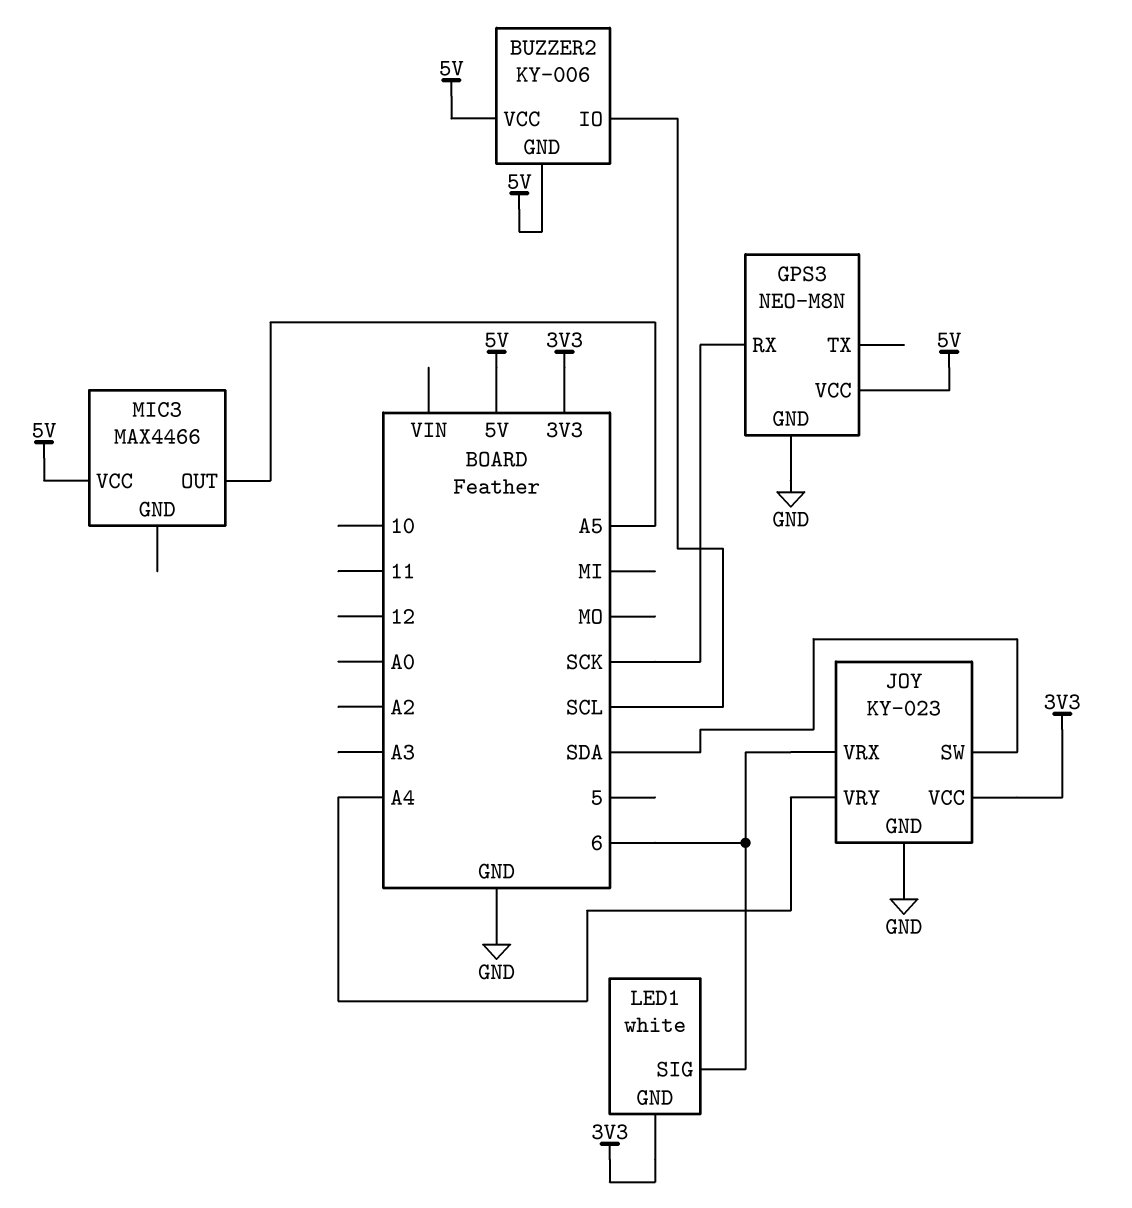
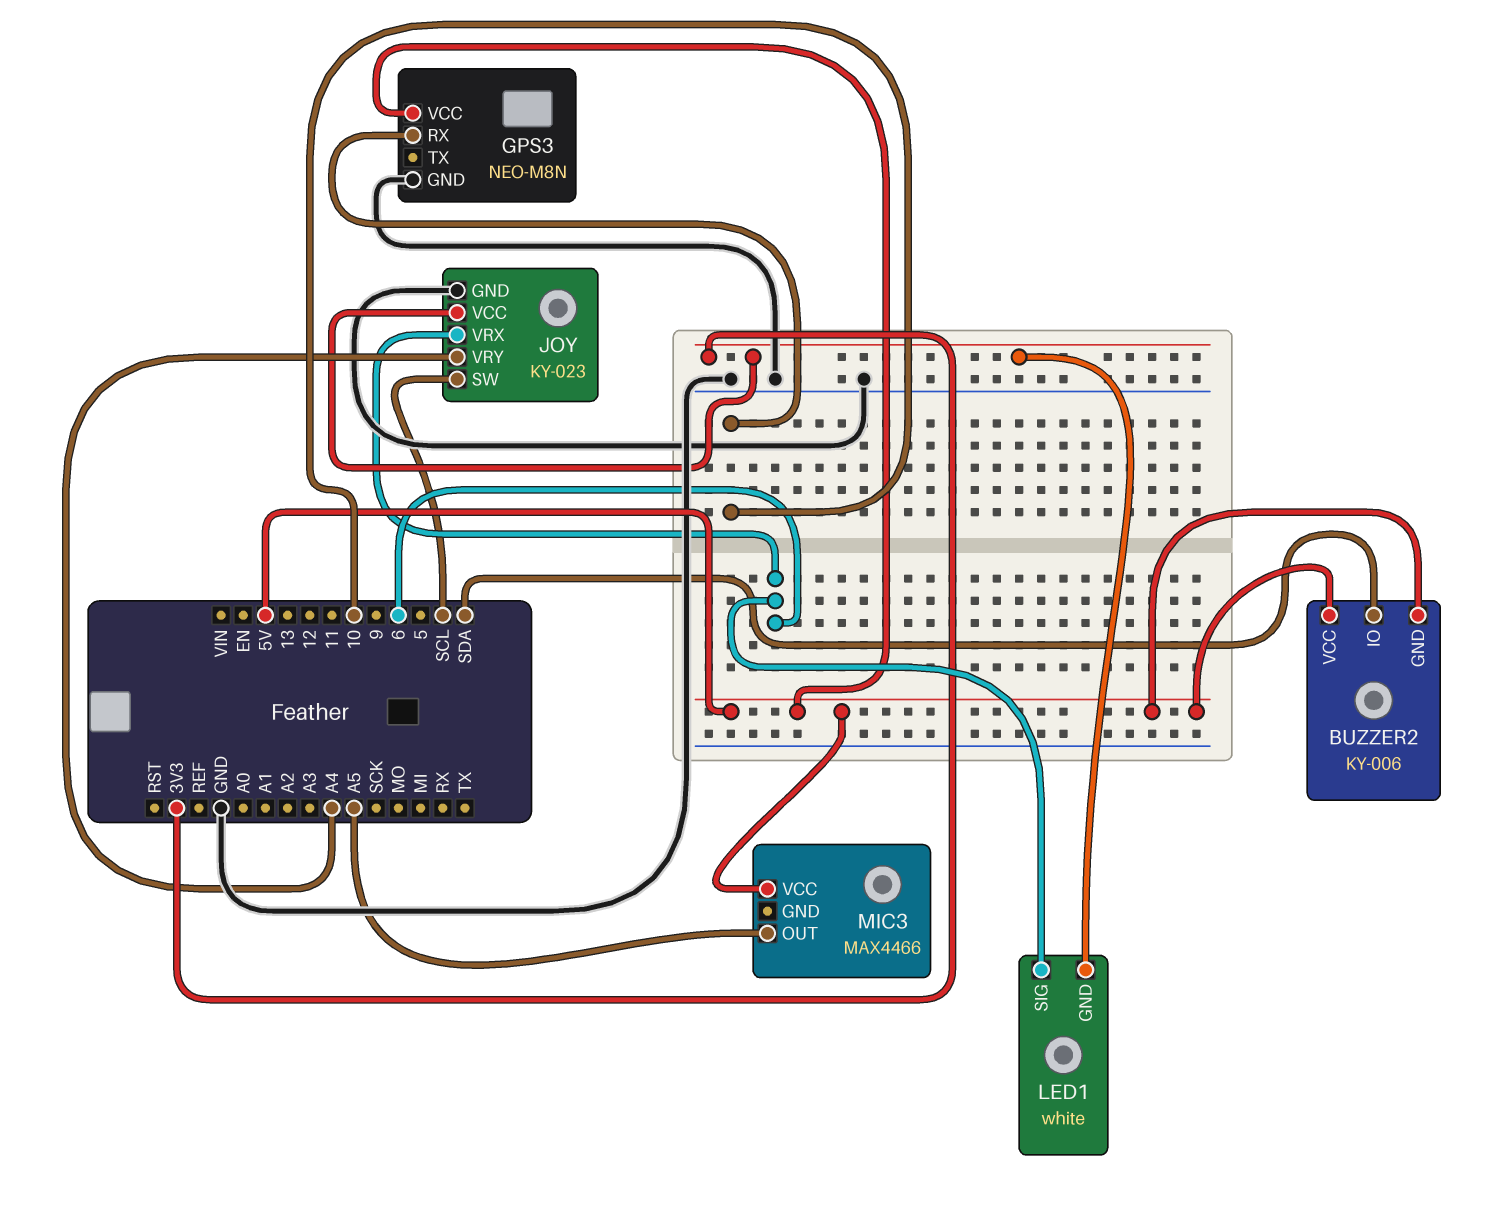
BUZZER2 pin IO: SCL -> SDA
GPS3 pin RX: SCK -> 10
JOY pin SW: SDA -> SCL

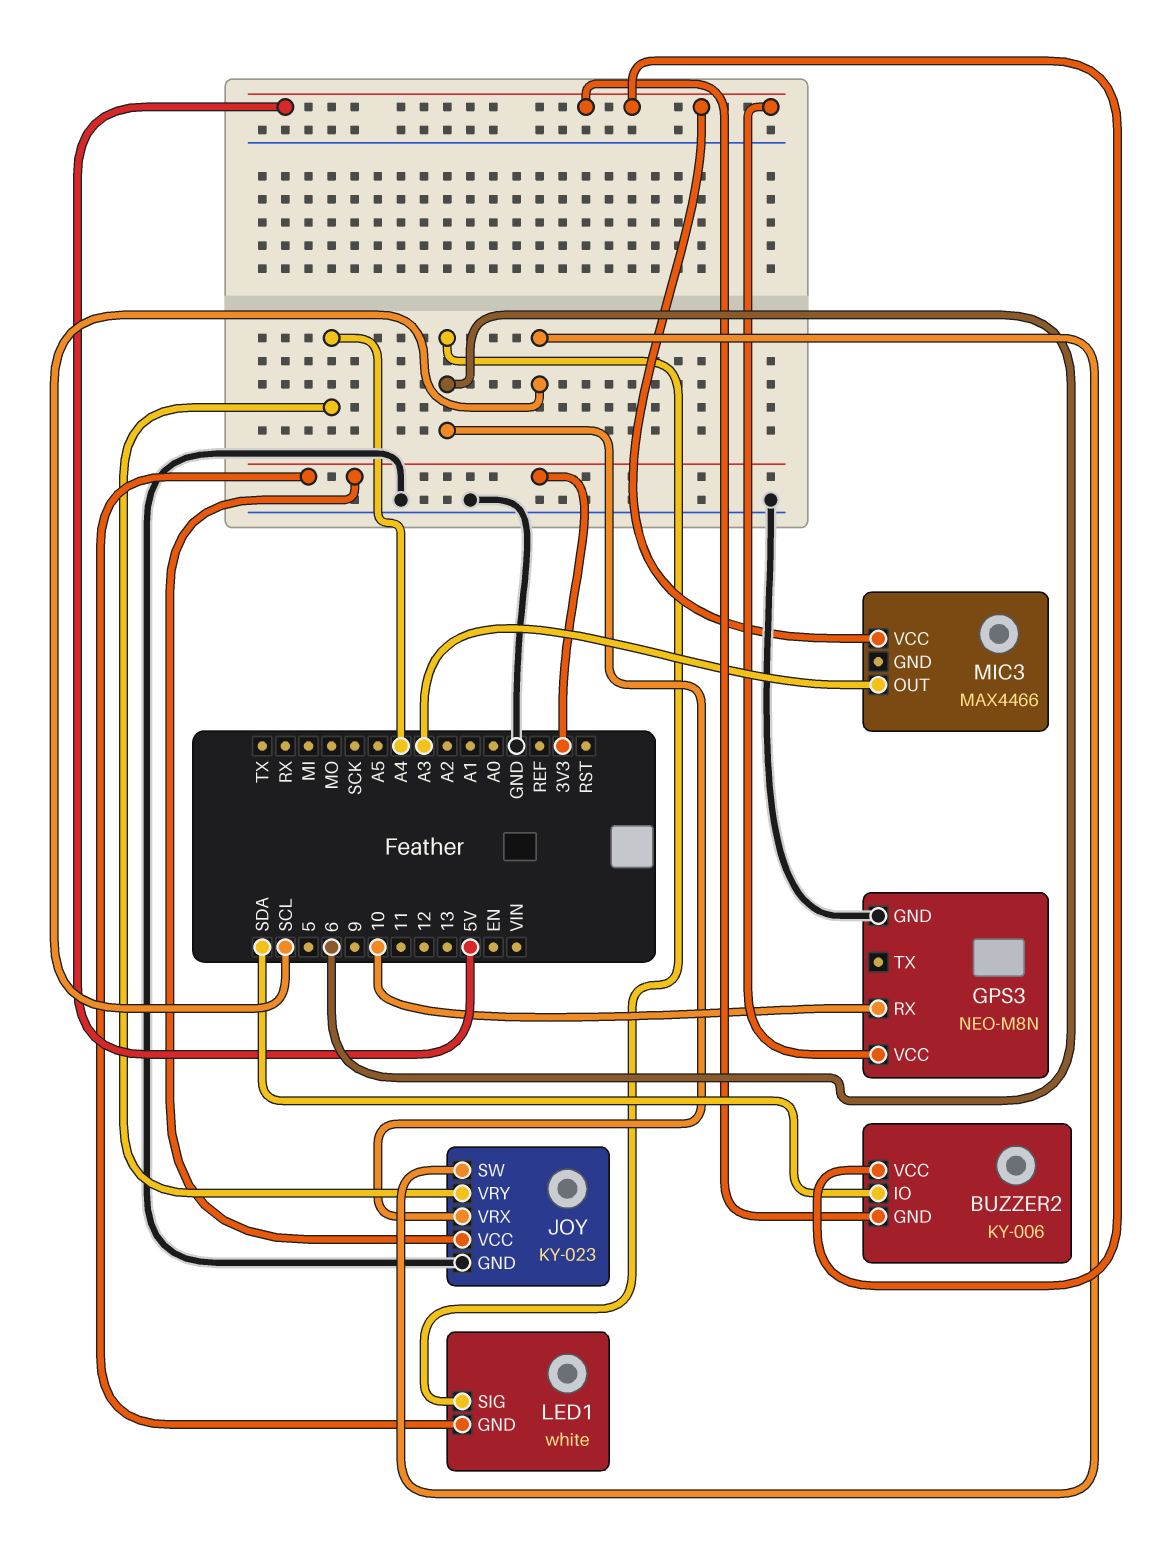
MIC3 pin OUT: A5 -> A3

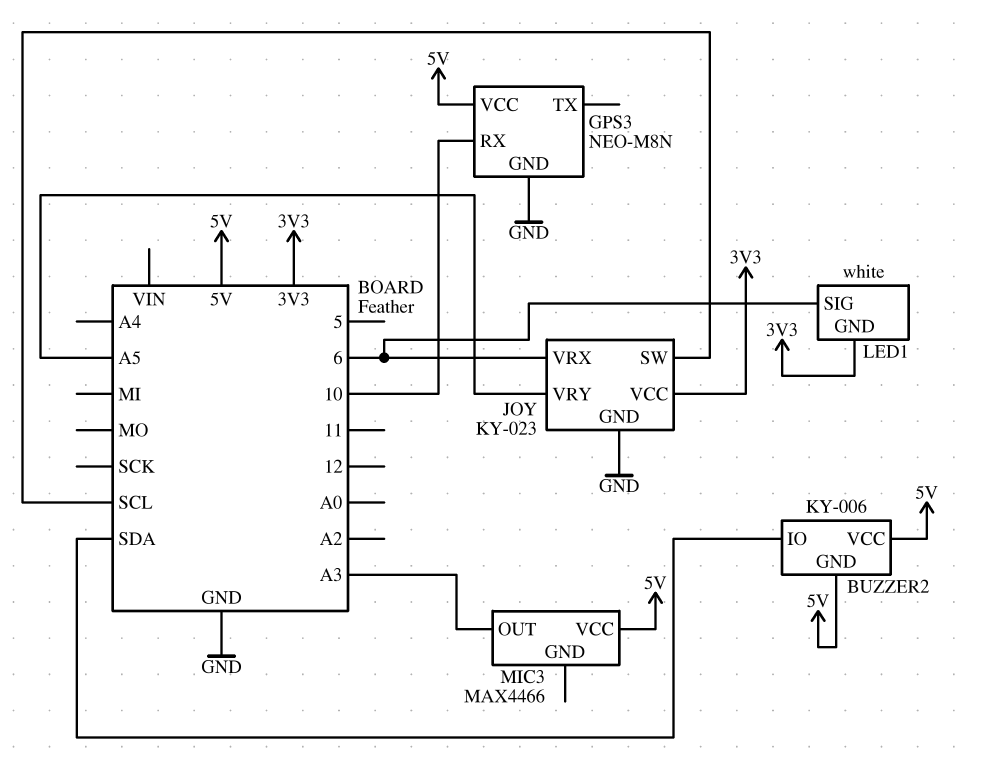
JOY pin VRY: A4 -> A5

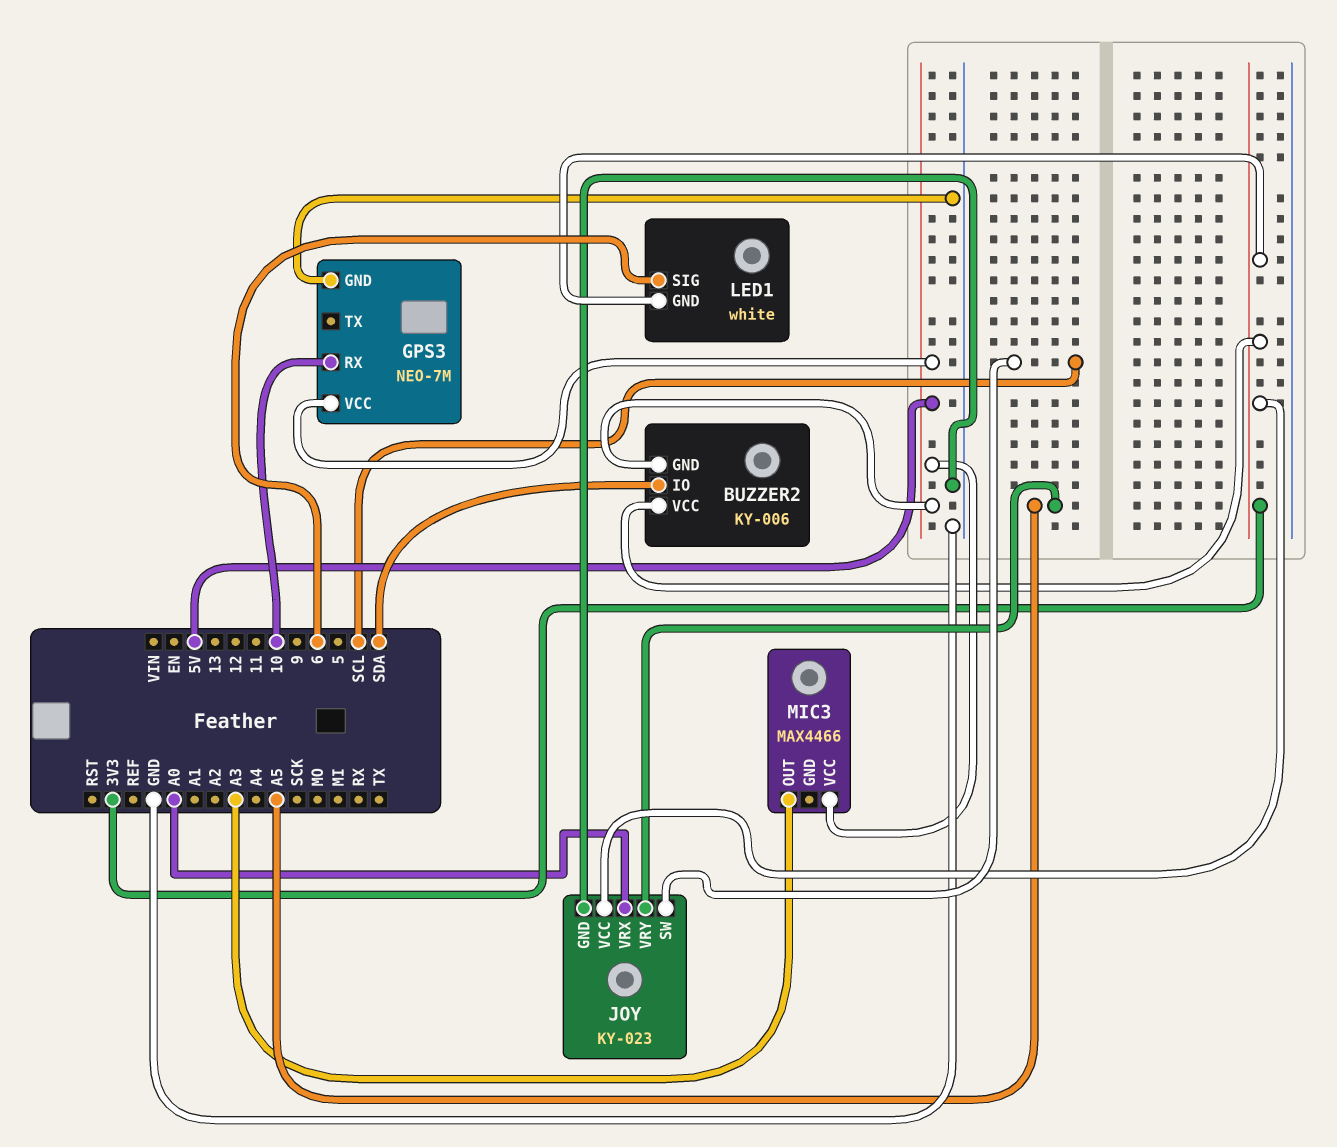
BUZZER2 pin VCC: 5V -> 3V3
GPS3: NEO-M8N -> NEO-7M
JOY pin VRX: 6 -> A0

